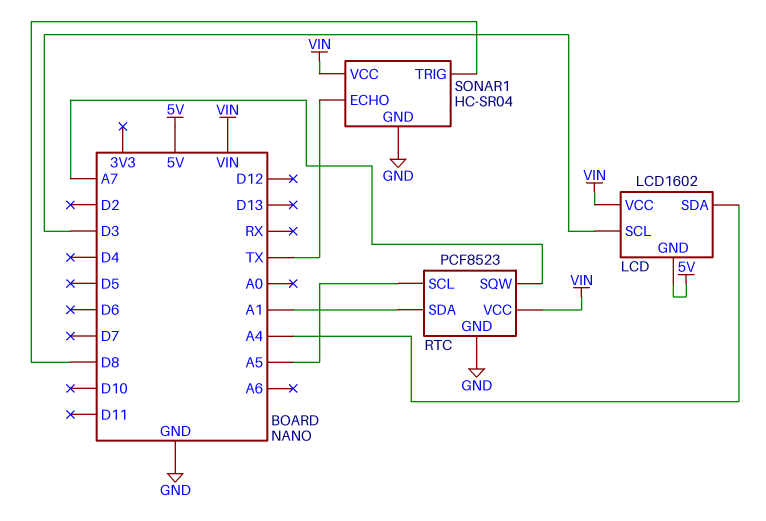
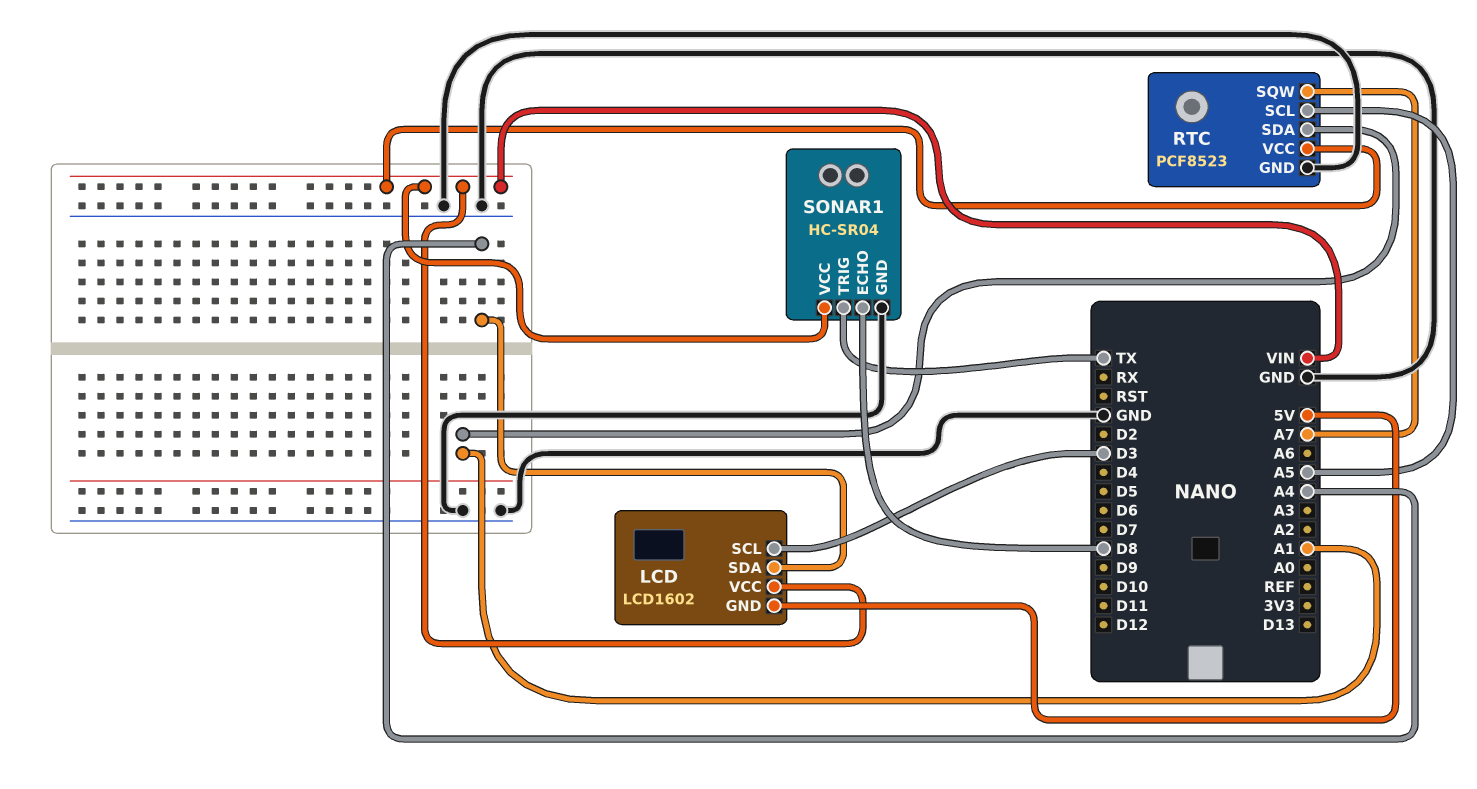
SONAR1 pin ECHO: TX -> D8
SONAR1 pin TRIG: D8 -> TX

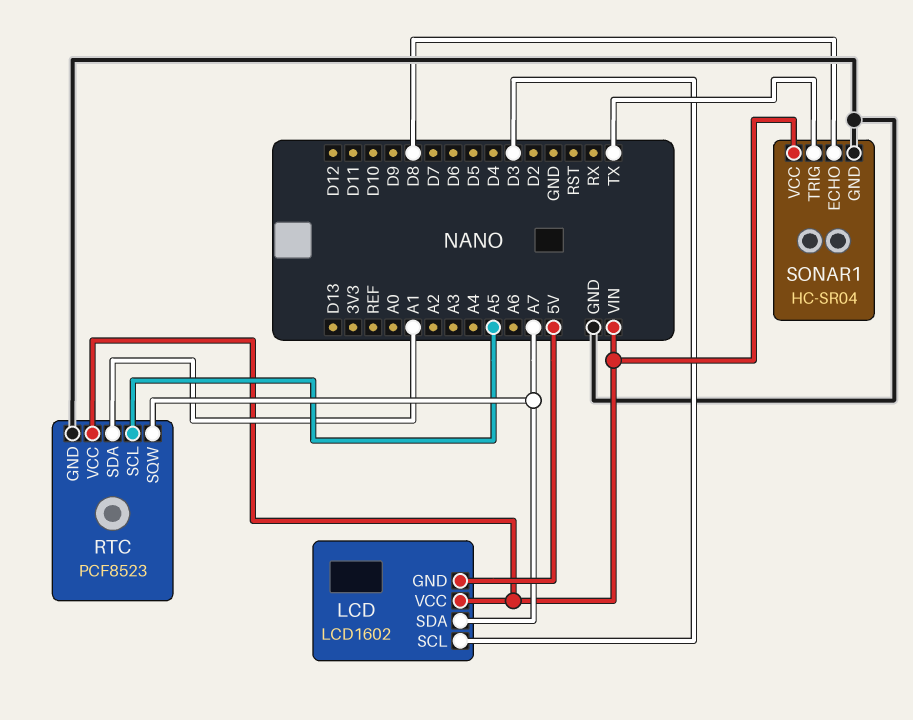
LCD pin SDA: A4 -> A7

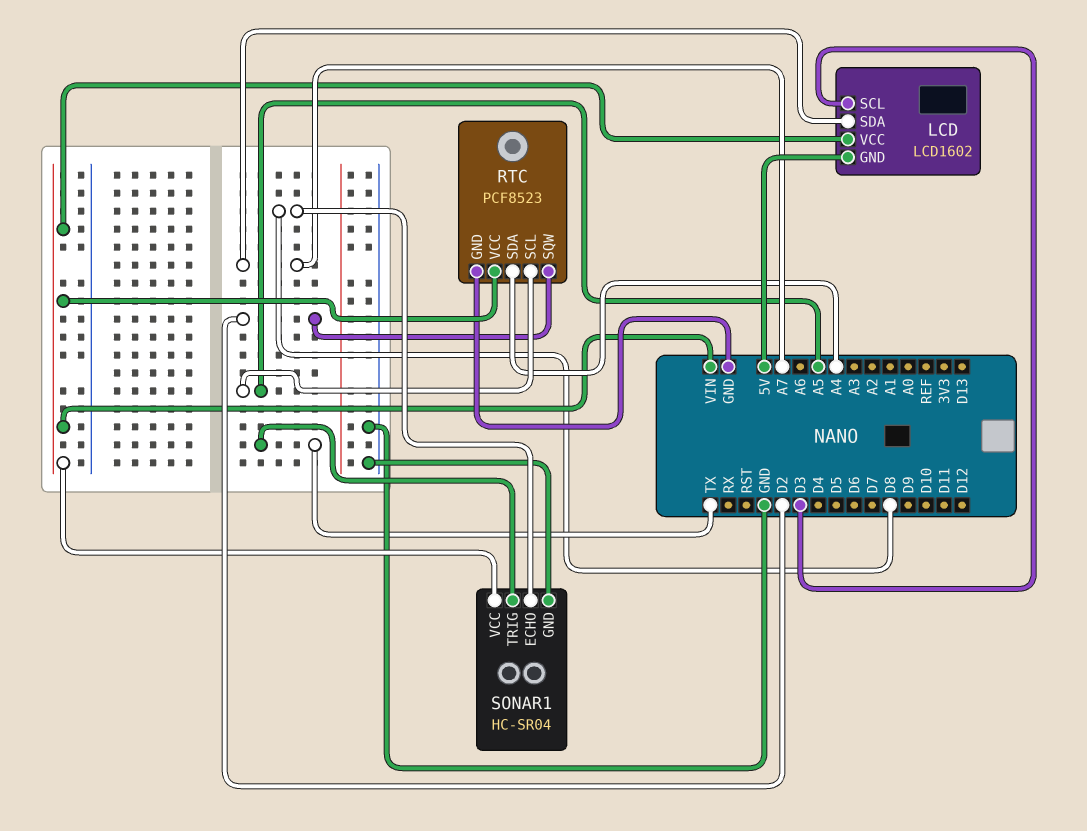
RTC pin SDA: A1 -> A4
RTC pin SQW: A7 -> D2

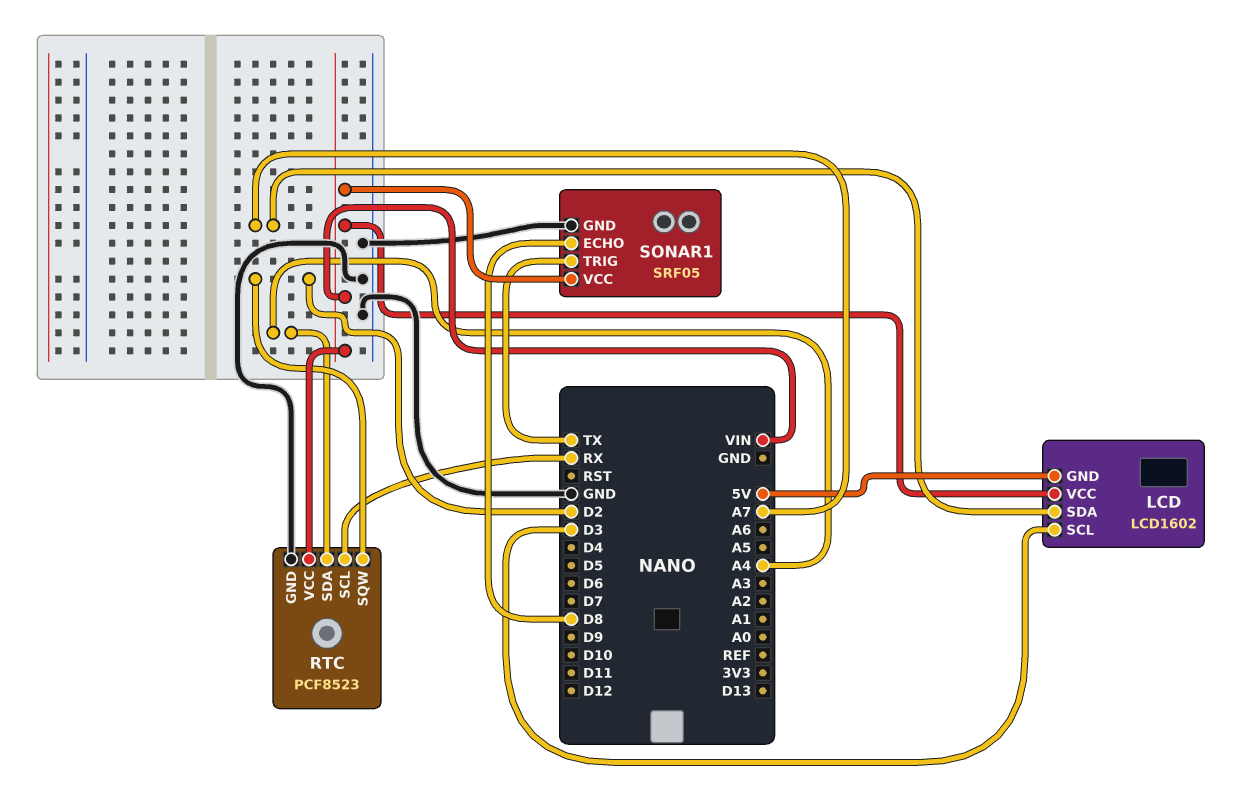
RTC pin SCL: A5 -> RX
SONAR1: HC-SR04 -> SRF05

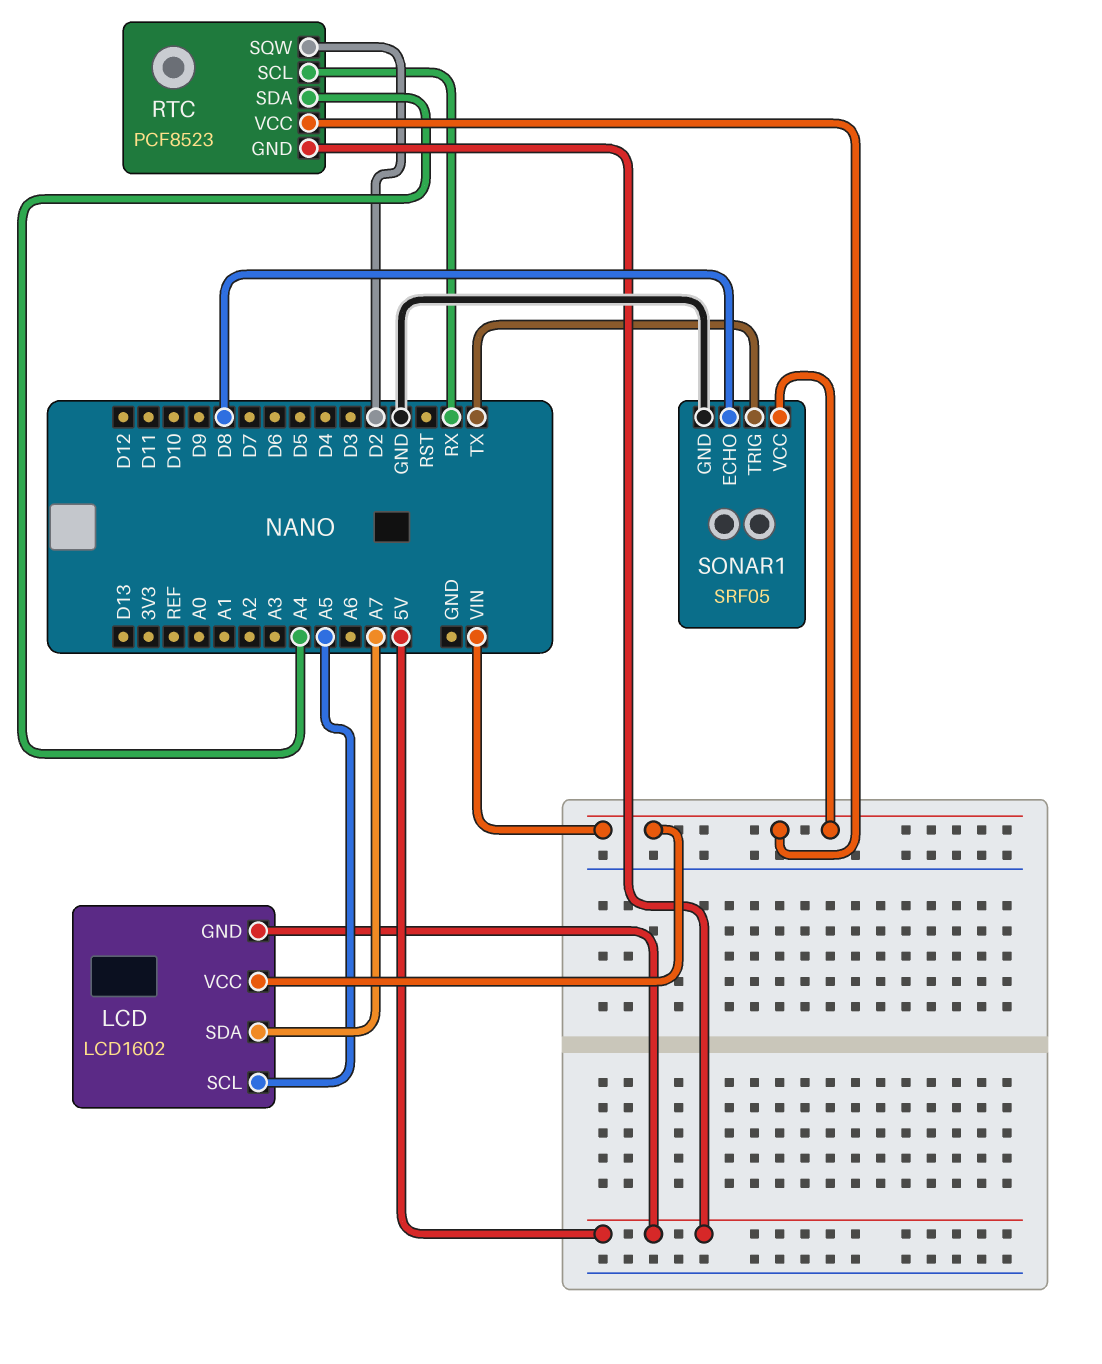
LCD pin SCL: D3 -> A5
RTC pin GND: GND -> 5V

